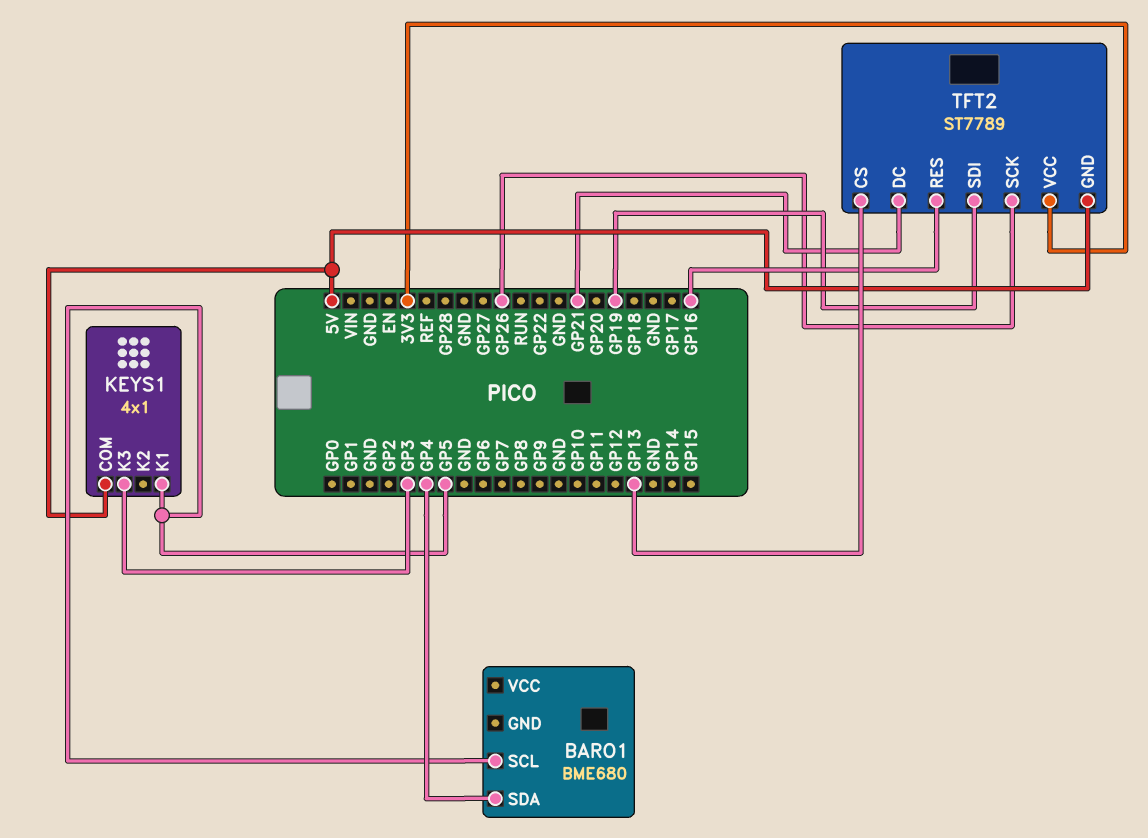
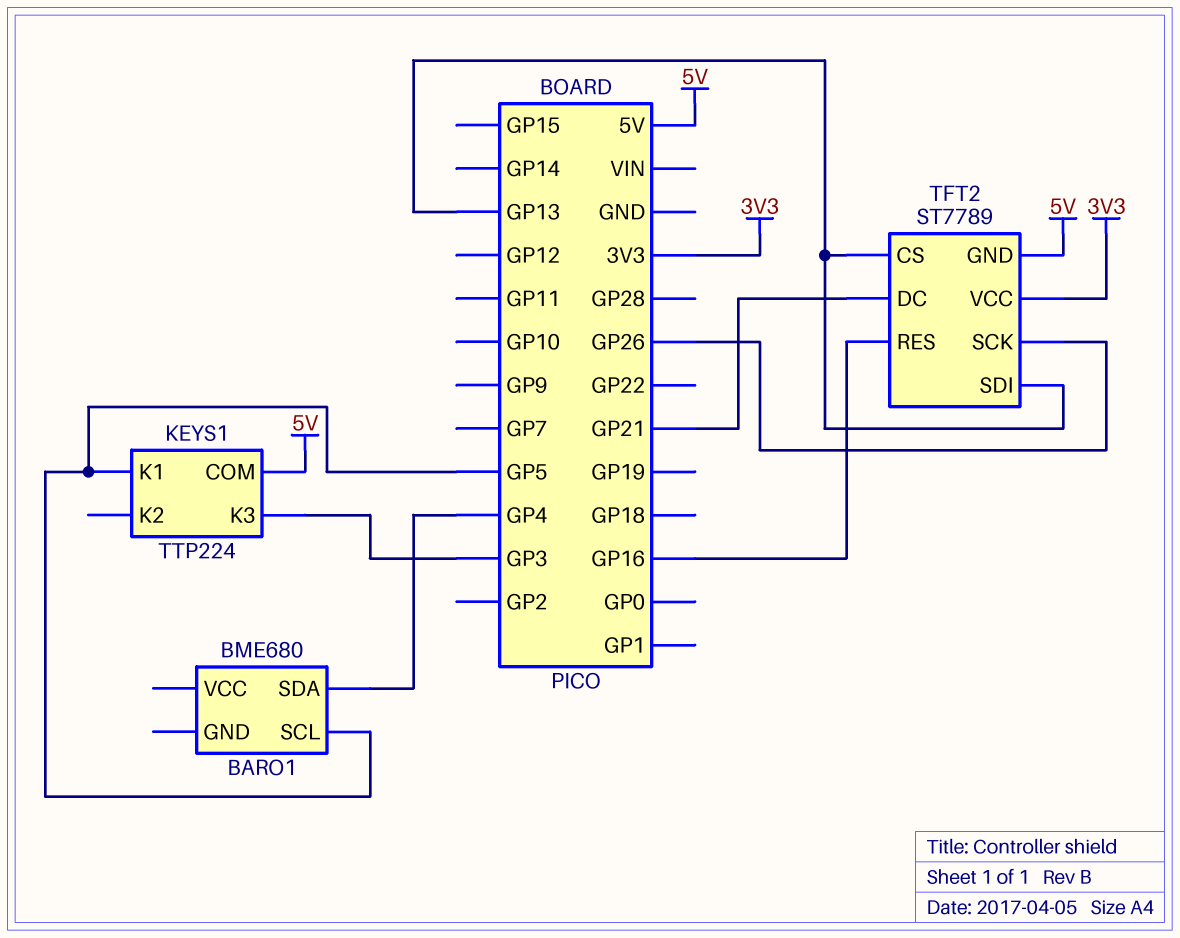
KEYS1: 4x1 -> TTP224
TFT2 pin SDI: GP19 -> GP13

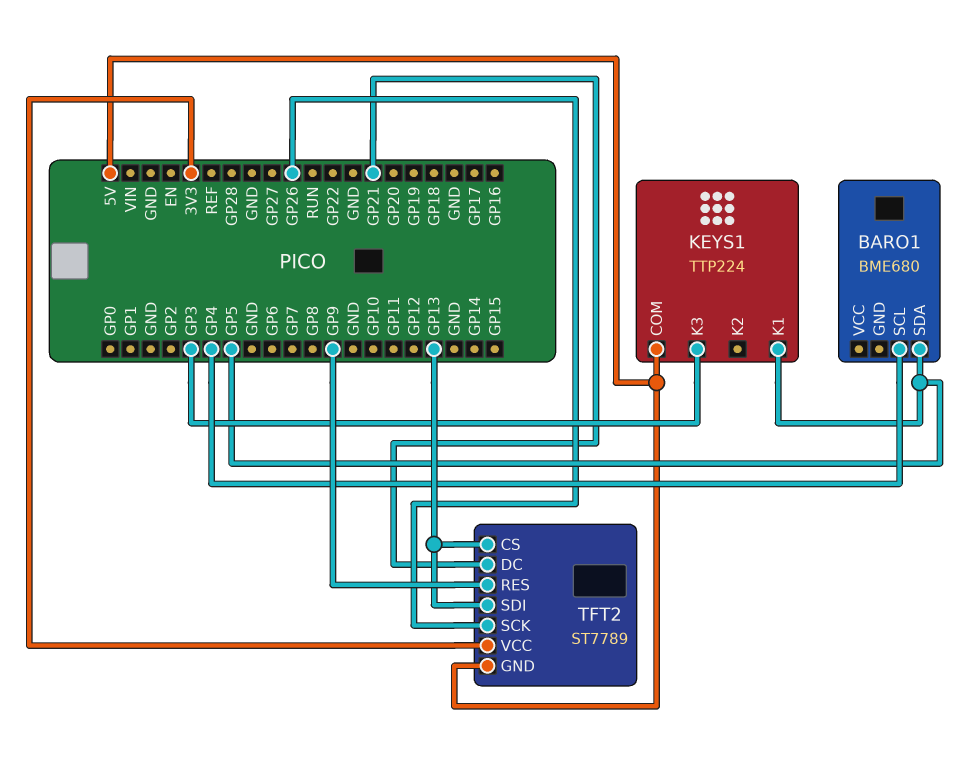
BARO1 pin SCL: GP5 -> GP4
BARO1 pin SDA: GP4 -> GP5
TFT2 pin RES: GP16 -> GP9

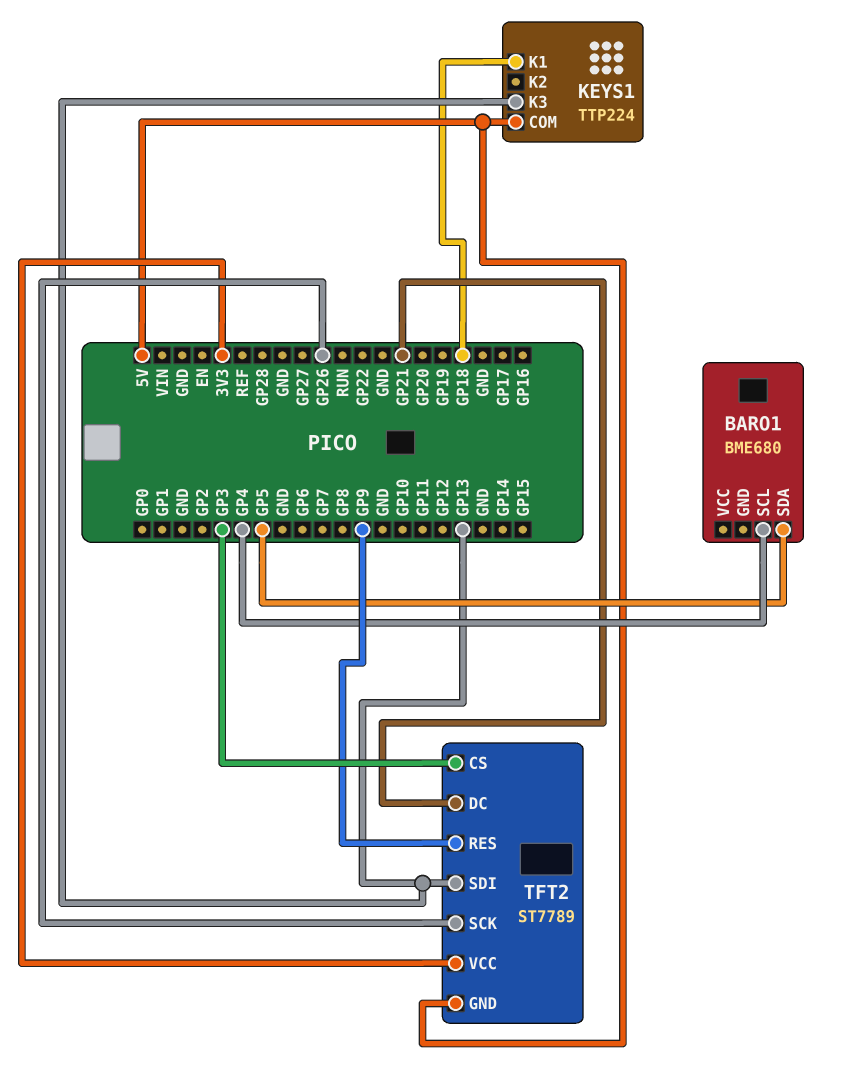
KEYS1 pin K1: GP5 -> GP18
KEYS1 pin K3: GP3 -> GP13
TFT2 pin CS: GP13 -> GP3

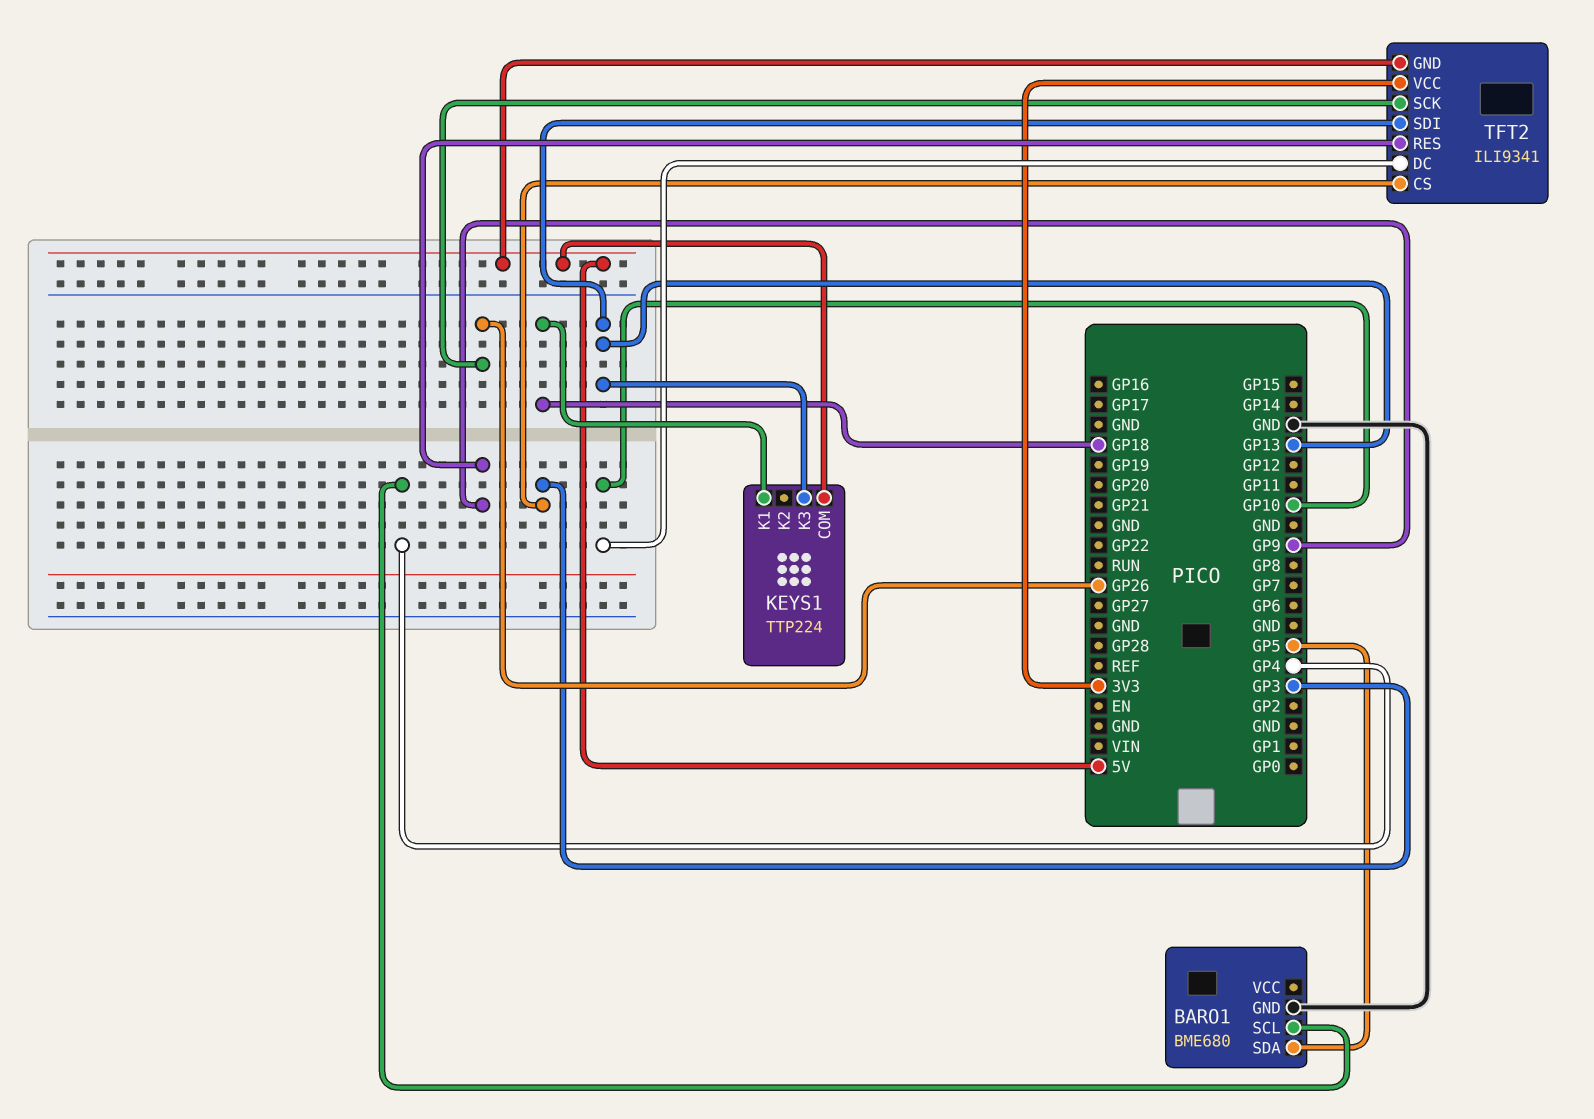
BARO1 pin GND: none -> GND
TFT2: ST7789 -> ILI9341
TFT2 pin DC: GP21 -> GP10

